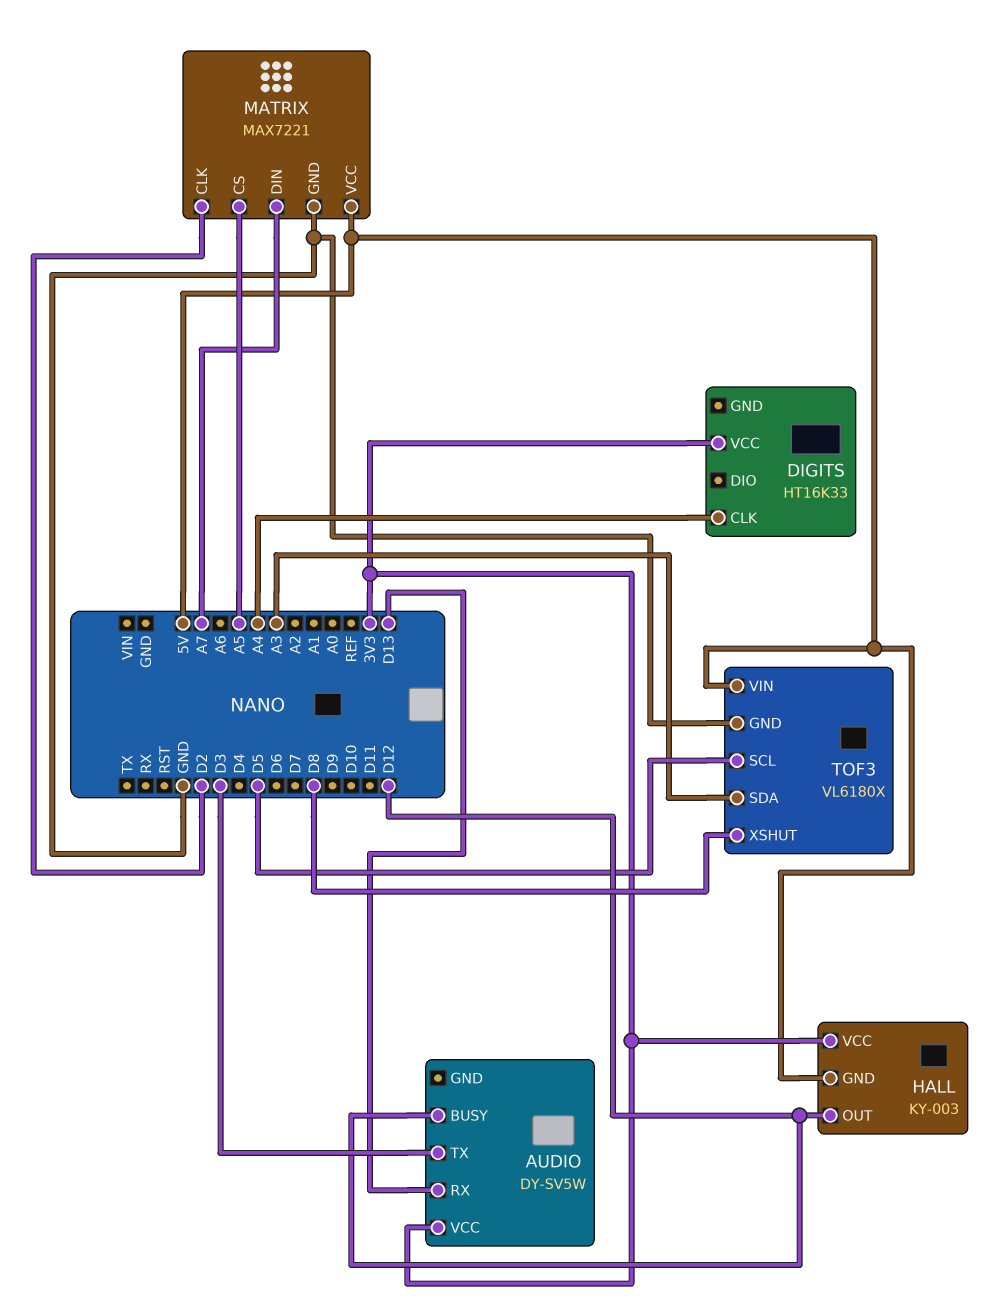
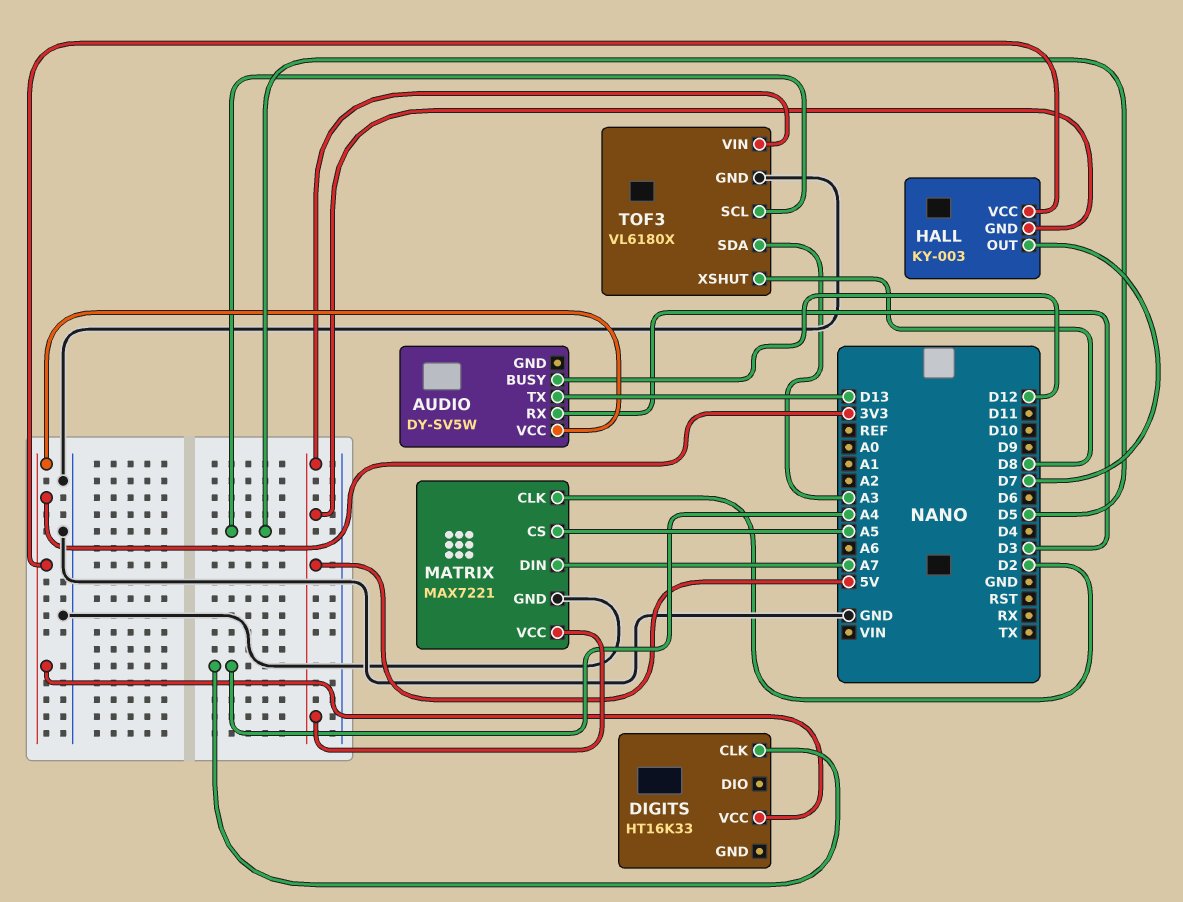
AUDIO pin RX: D13 -> D3
AUDIO pin TX: D3 -> D13
HALL pin OUT: D12 -> D7

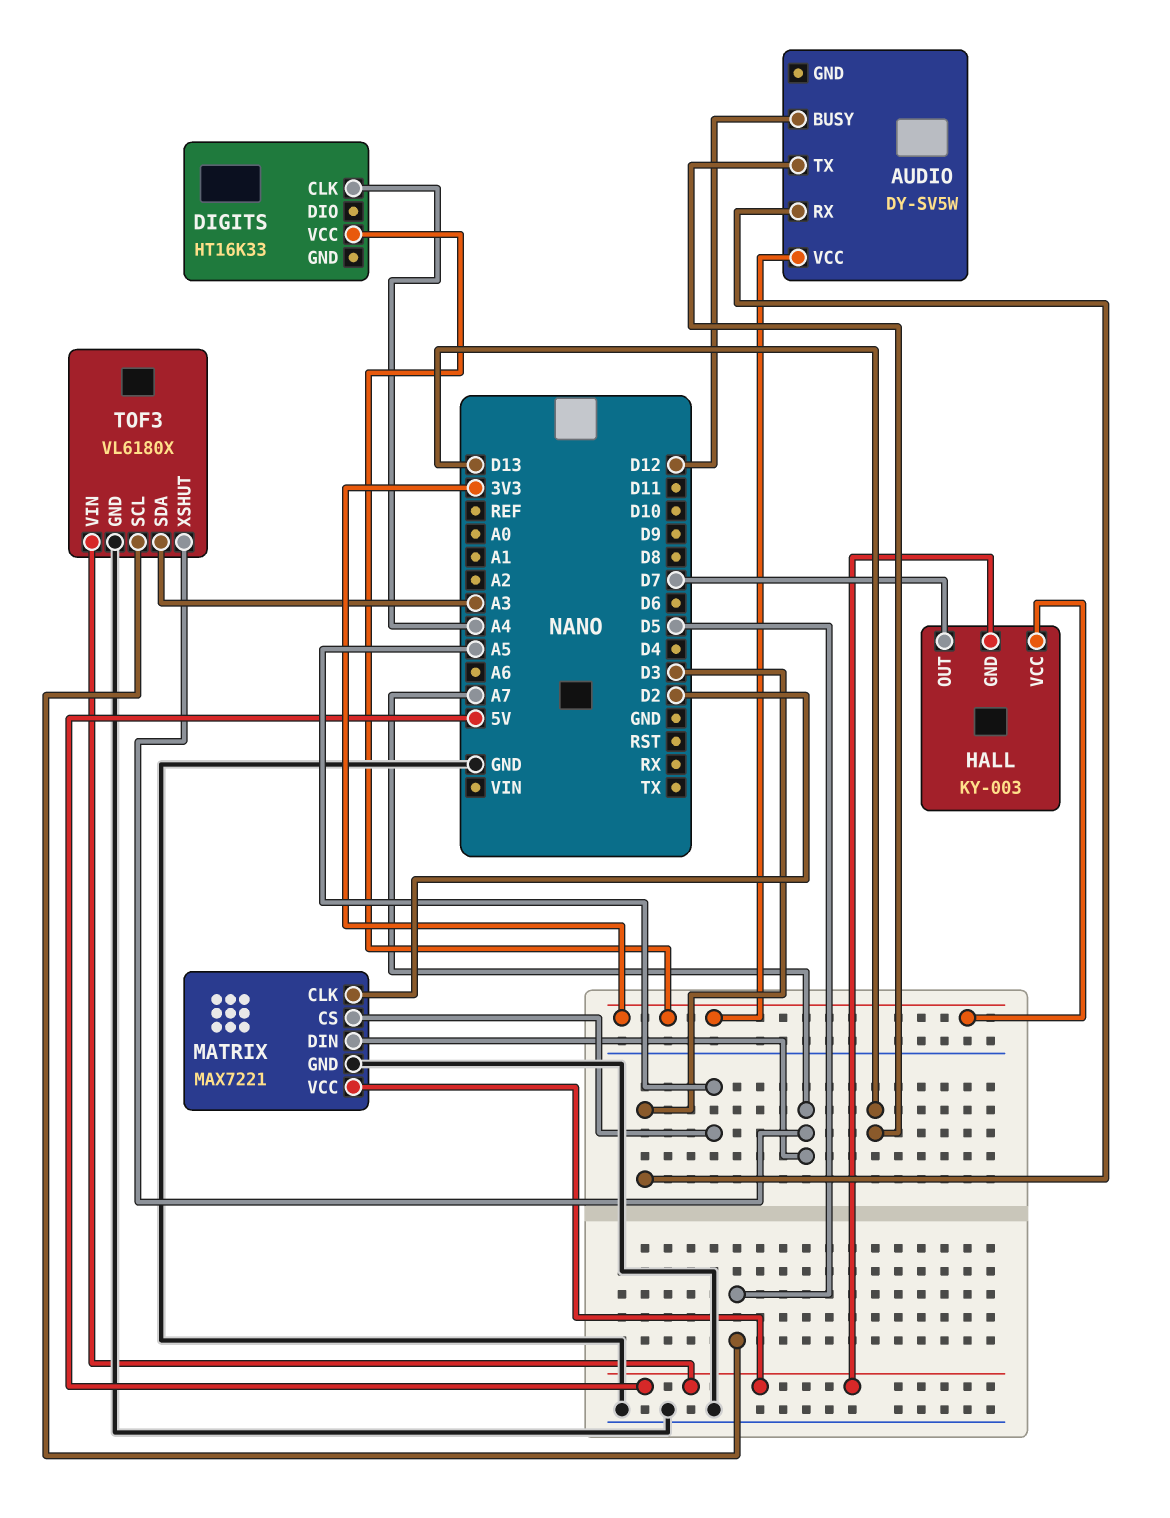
TOF3 pin XSHUT: D8 -> A7

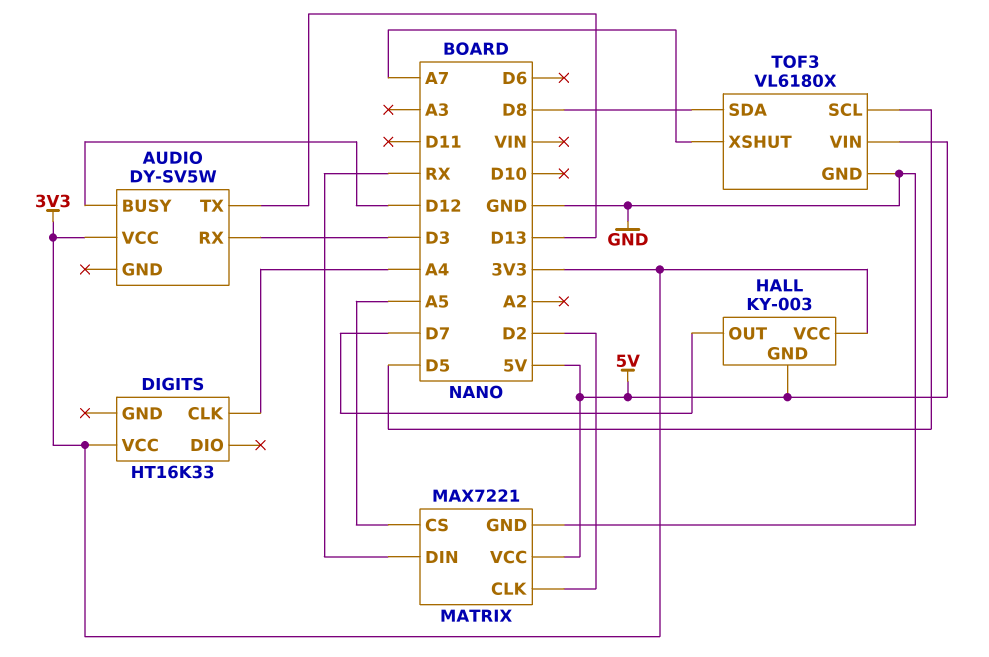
MATRIX pin DIN: A7 -> RX
TOF3 pin SDA: A3 -> D8

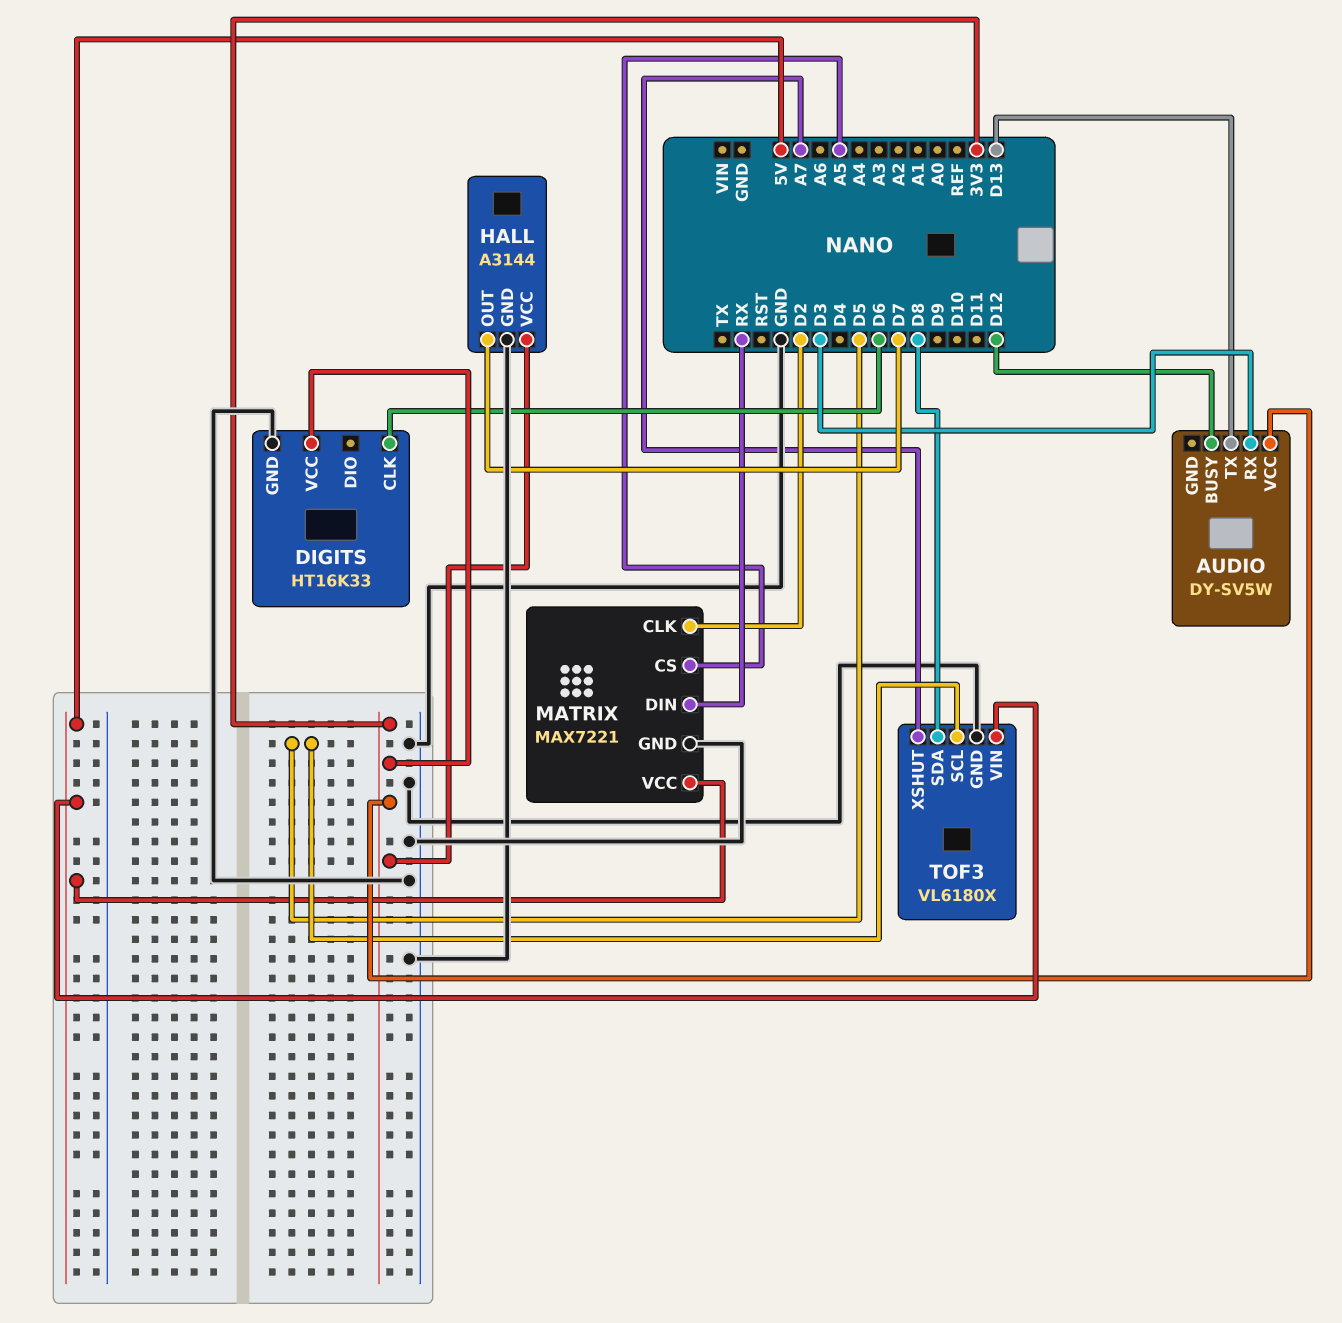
DIGITS pin CLK: A4 -> D6
DIGITS pin GND: none -> GND
HALL: KY-003 -> A3144
HALL pin GND: 5V -> GND

